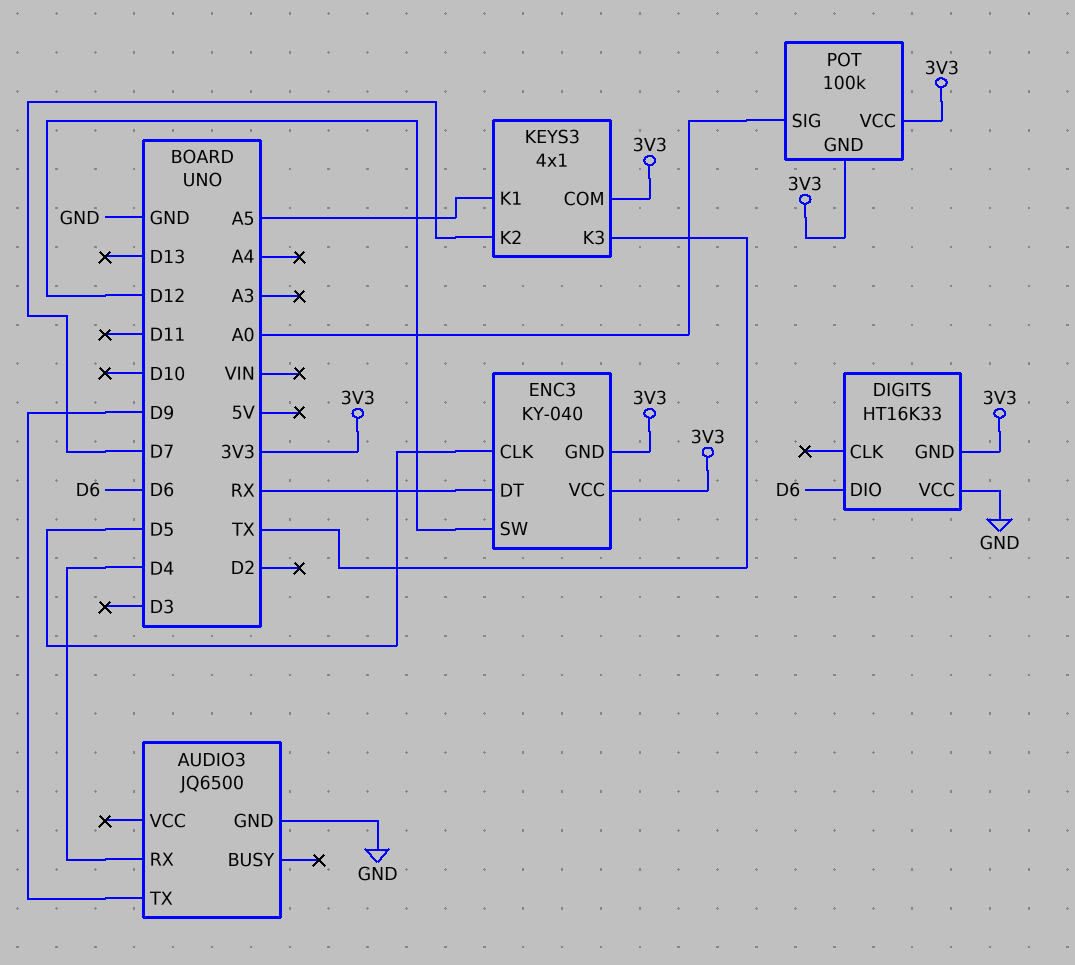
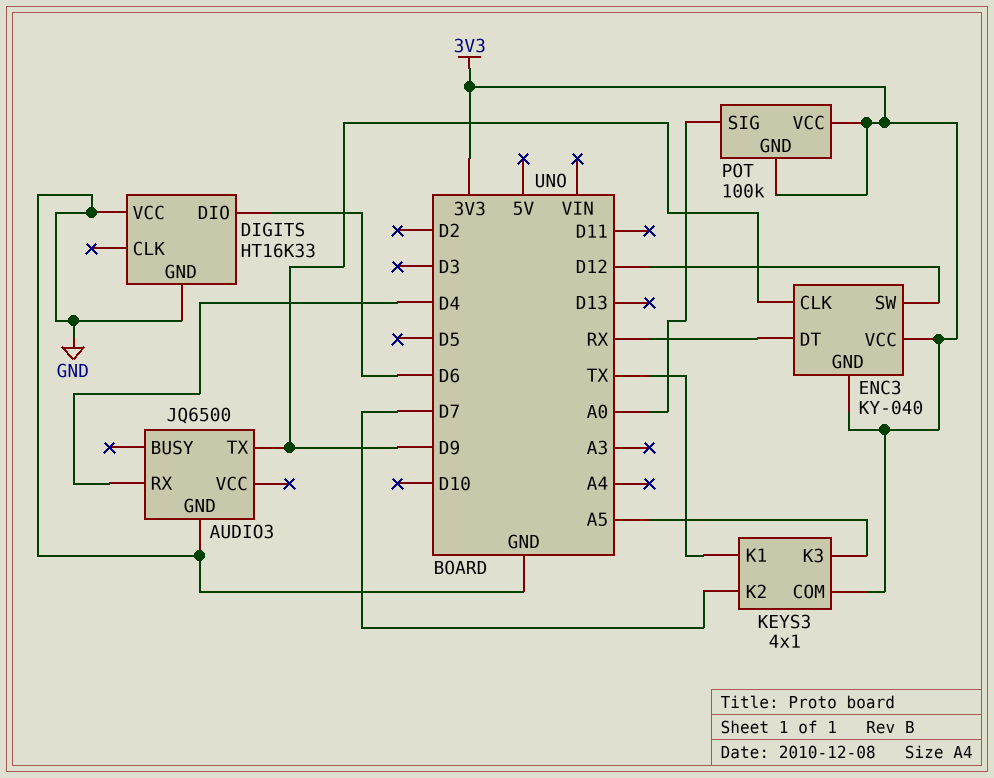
DIGITS pin GND: 3V3 -> GND
ENC3 pin CLK: D5 -> D9
KEYS3 pin K1: A5 -> TX
KEYS3 pin K3: TX -> A5

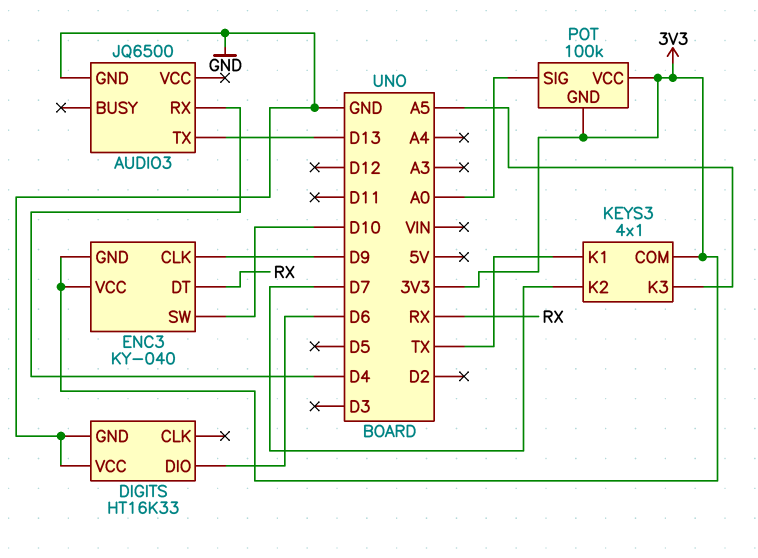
AUDIO3 pin TX: D9 -> D13
ENC3 pin SW: D12 -> D10

